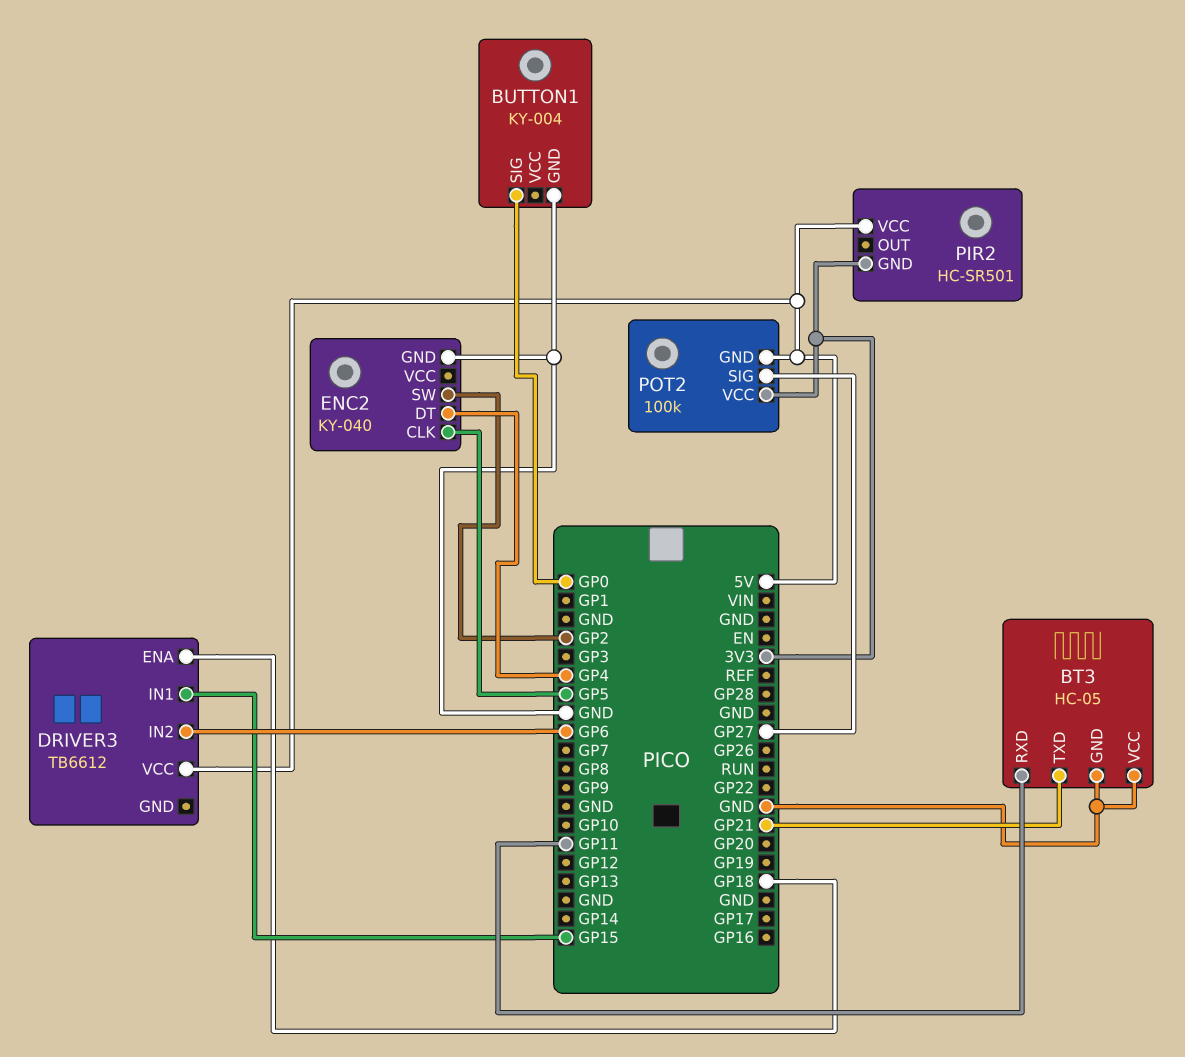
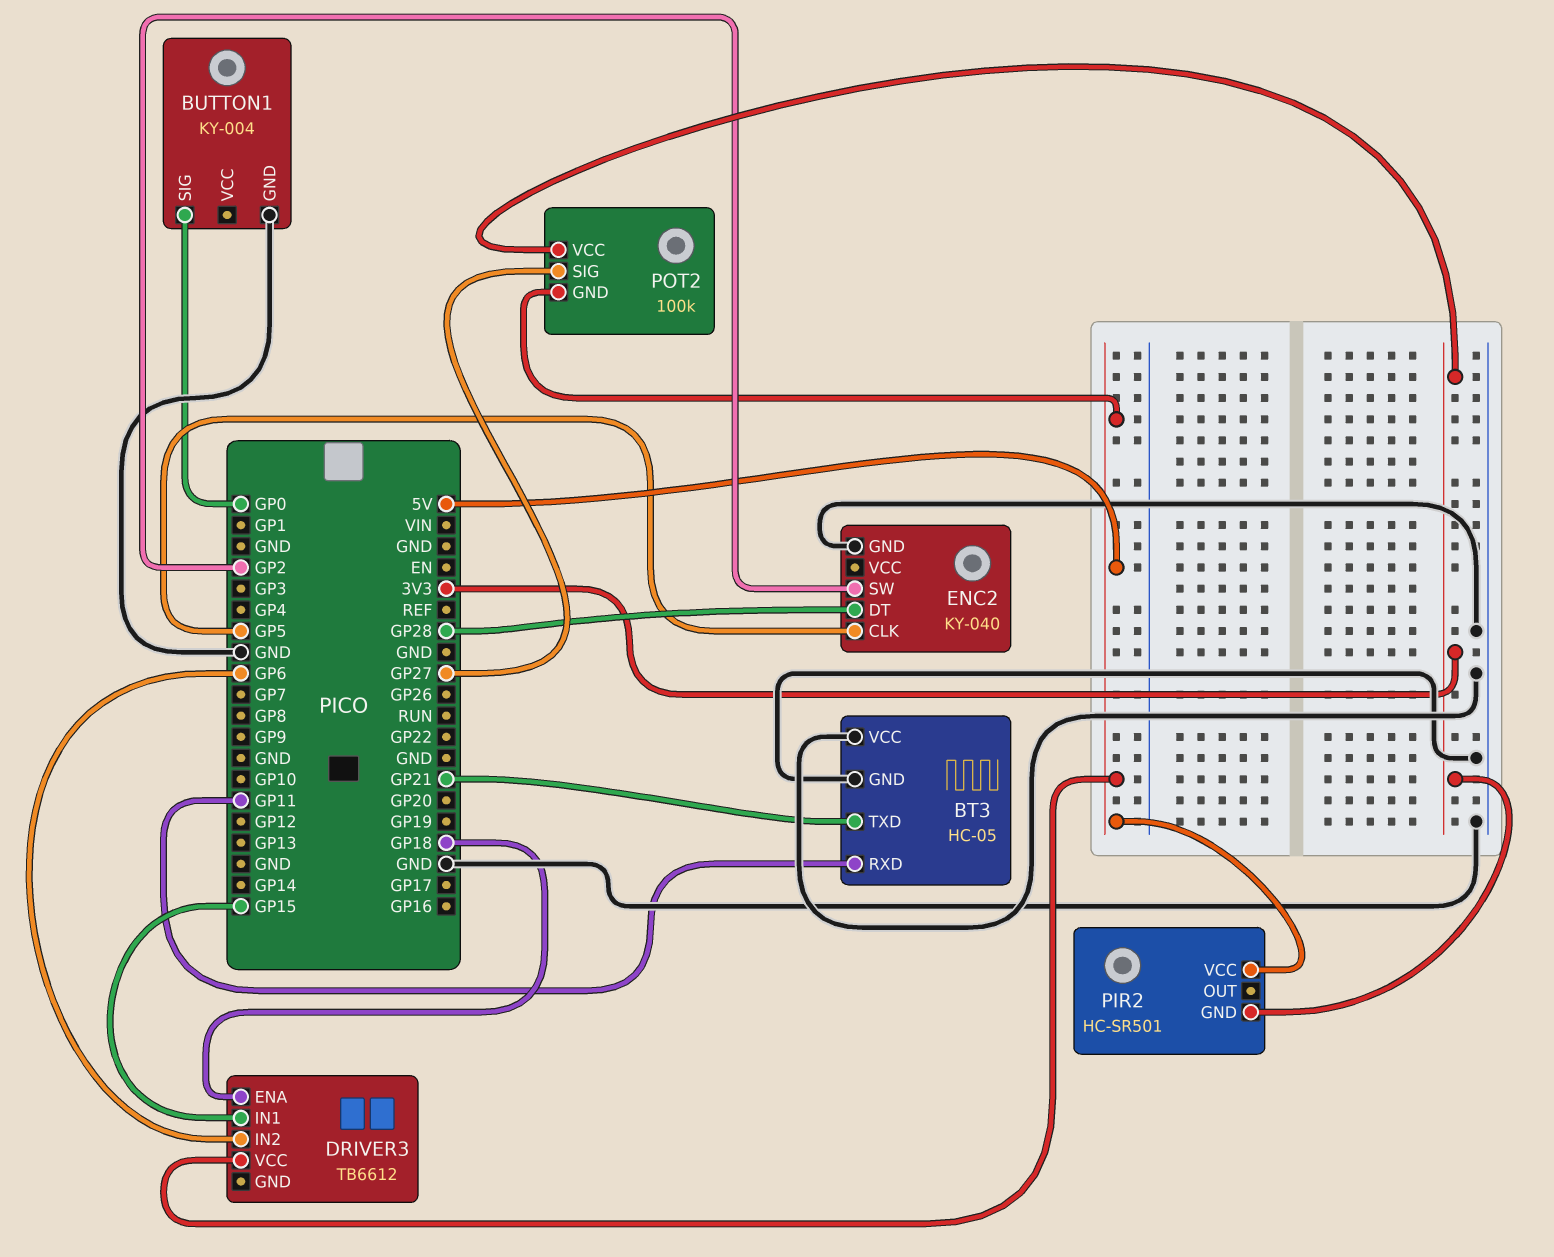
ENC2 pin DT: GP4 -> GP28

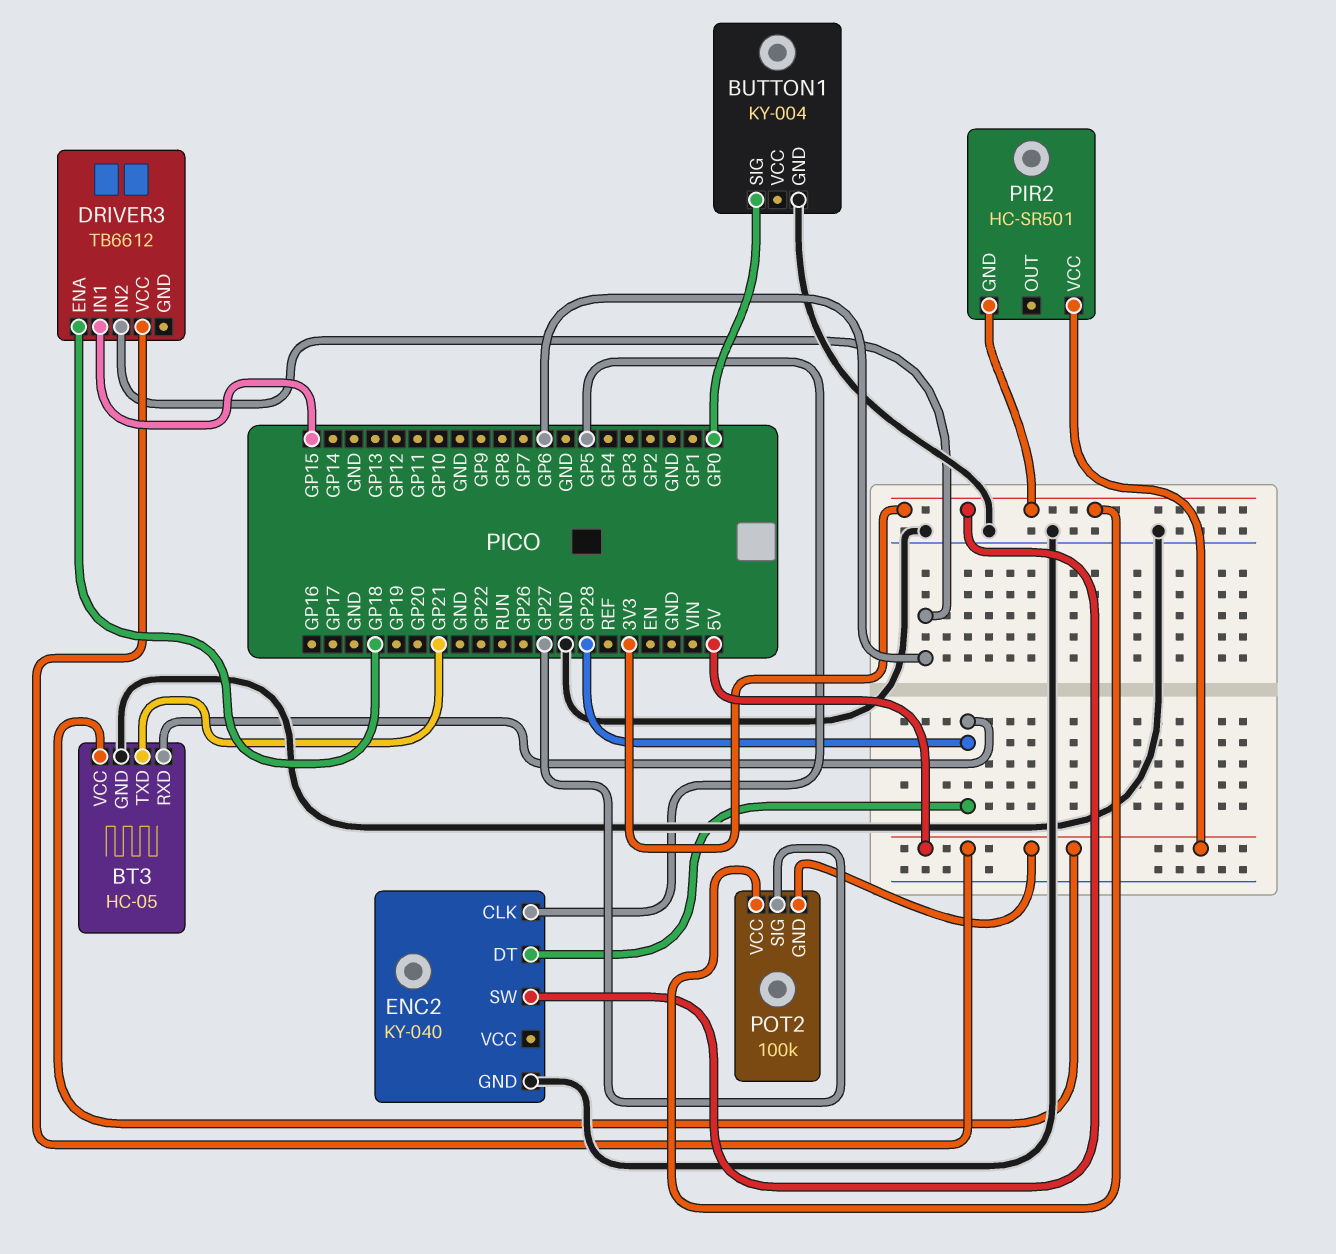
BT3 pin RXD: GP11 -> GP28
BT3 pin VCC: GND -> 5V
ENC2 pin SW: GP2 -> 3V3

